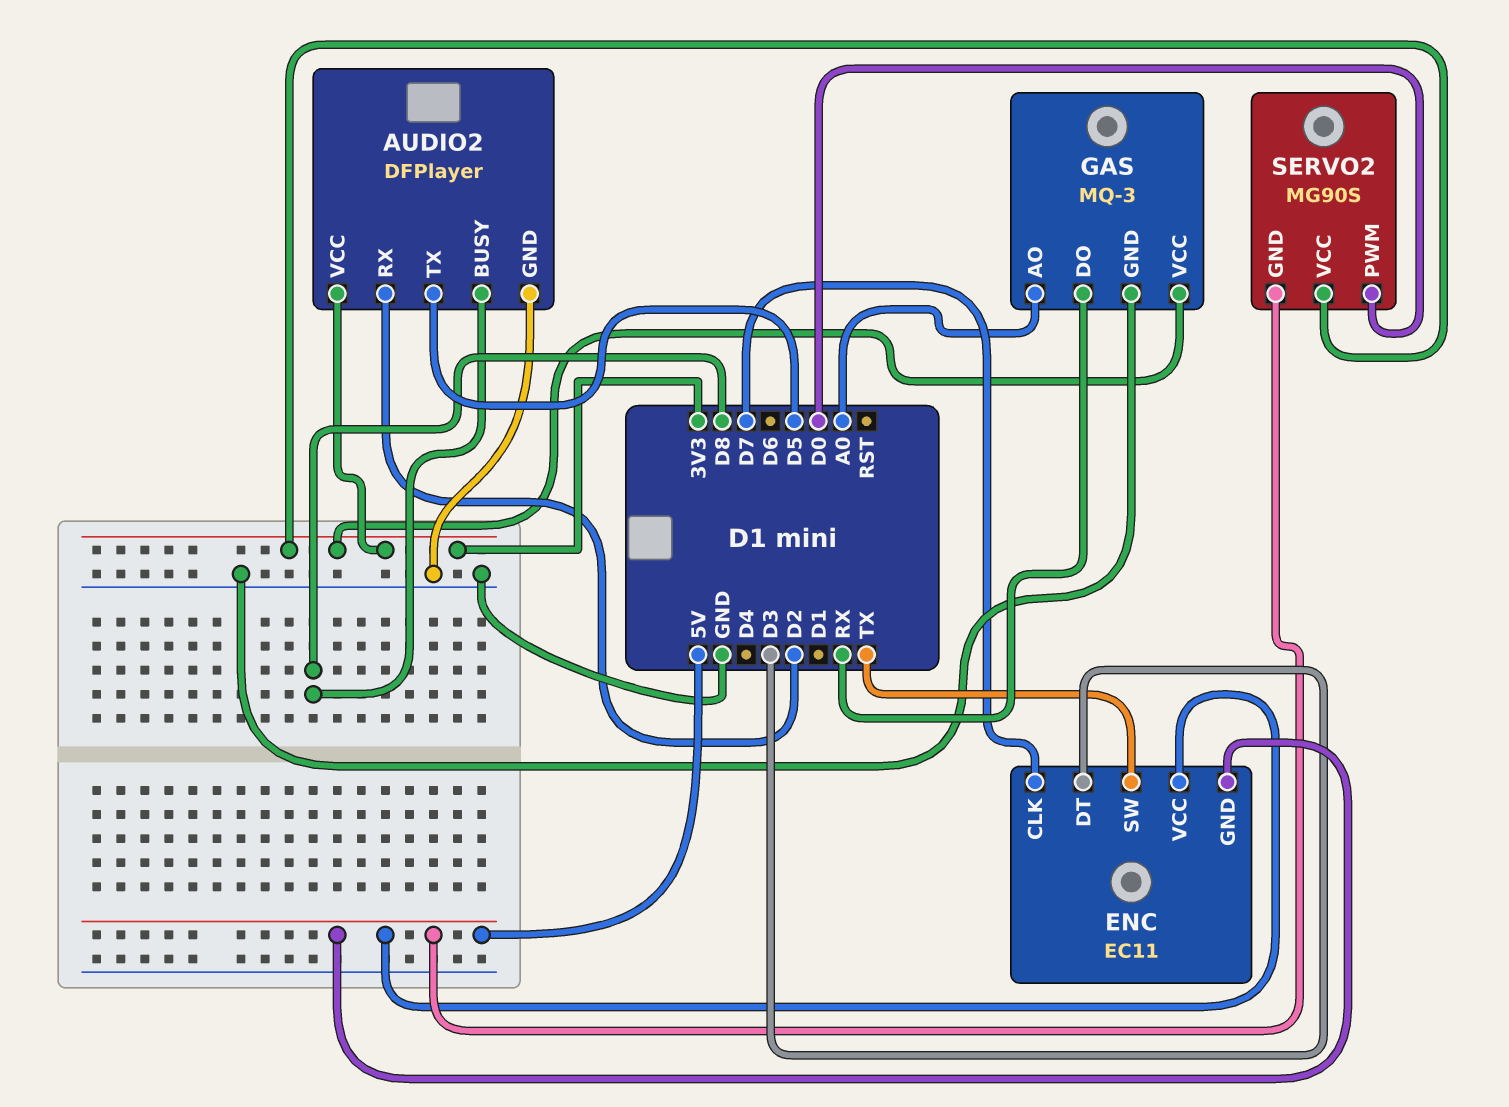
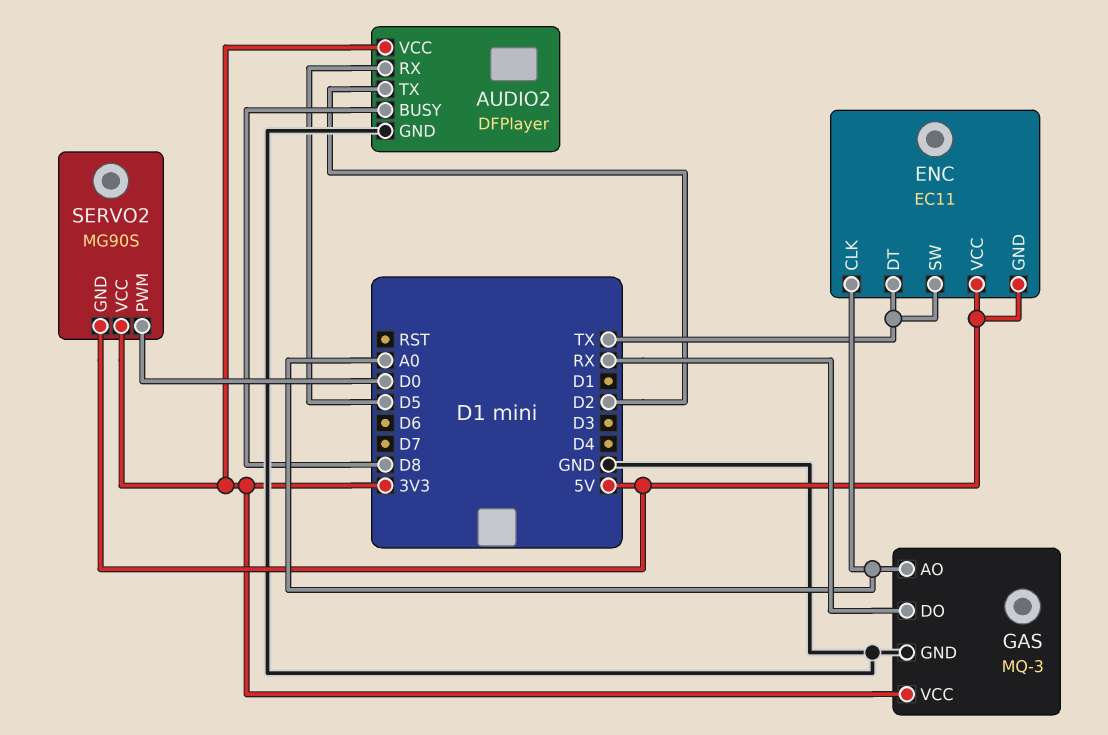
AUDIO2 pin RX: D2 -> D5
AUDIO2 pin TX: D5 -> D2
ENC pin CLK: D7 -> A0
ENC pin DT: D3 -> TX

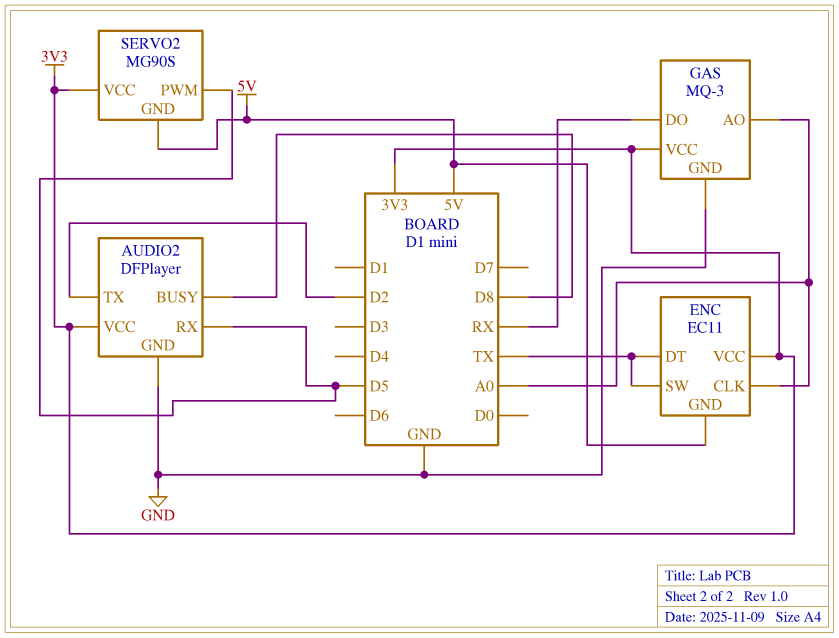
ENC pin VCC: 5V -> 3V3
SERVO2 pin PWM: D0 -> D5

